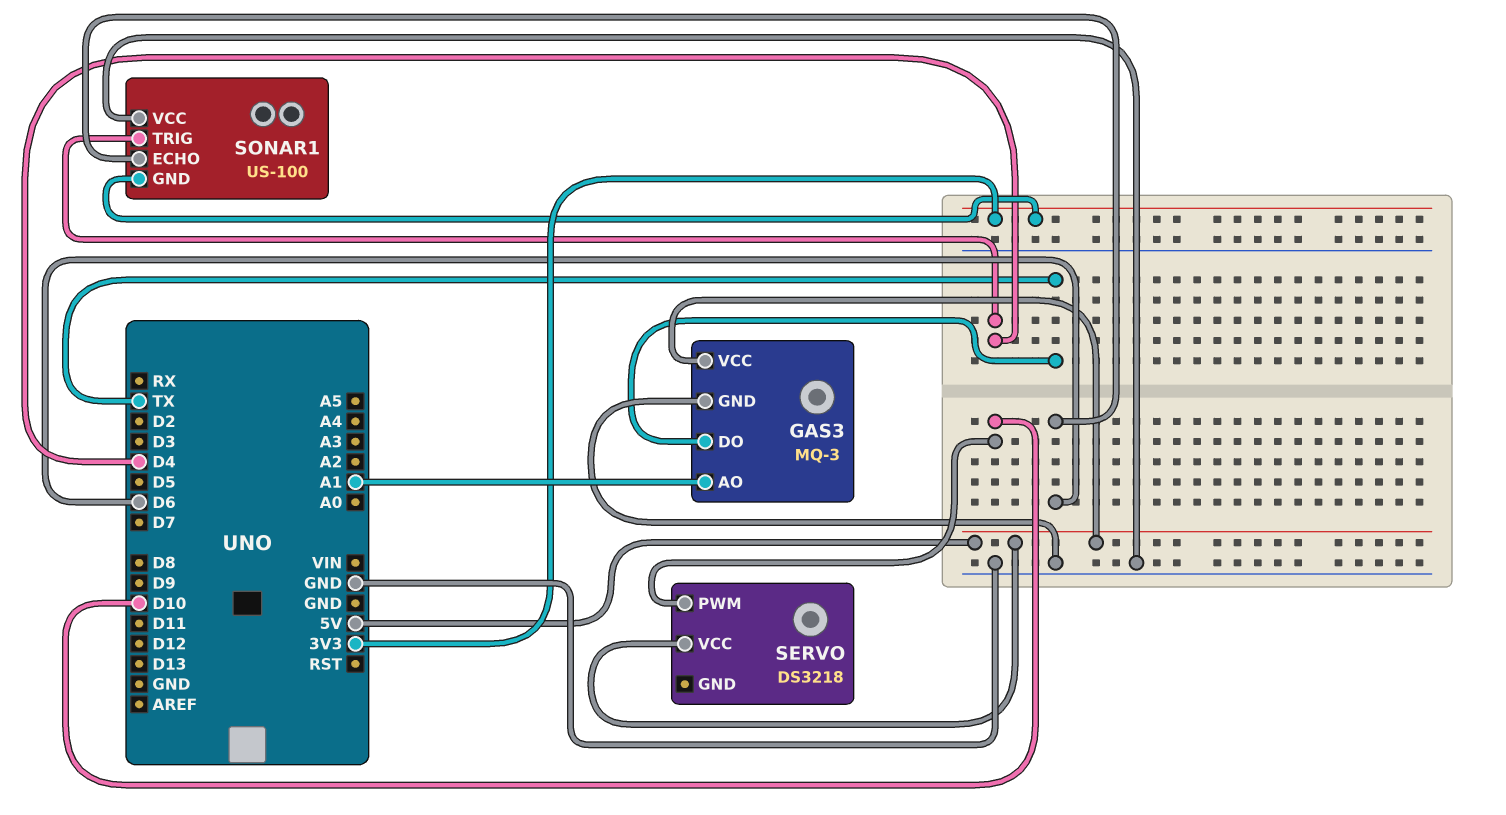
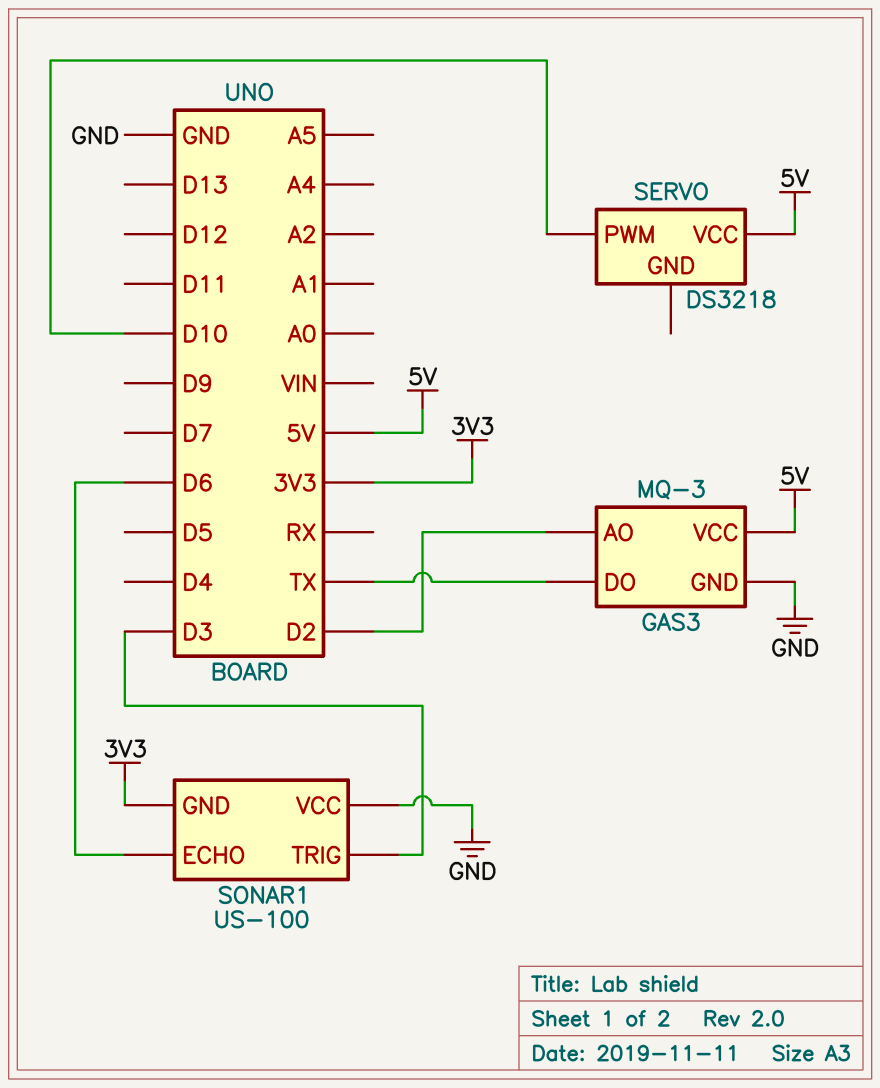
GAS3 pin AO: A1 -> D2
SONAR1 pin TRIG: D4 -> D3

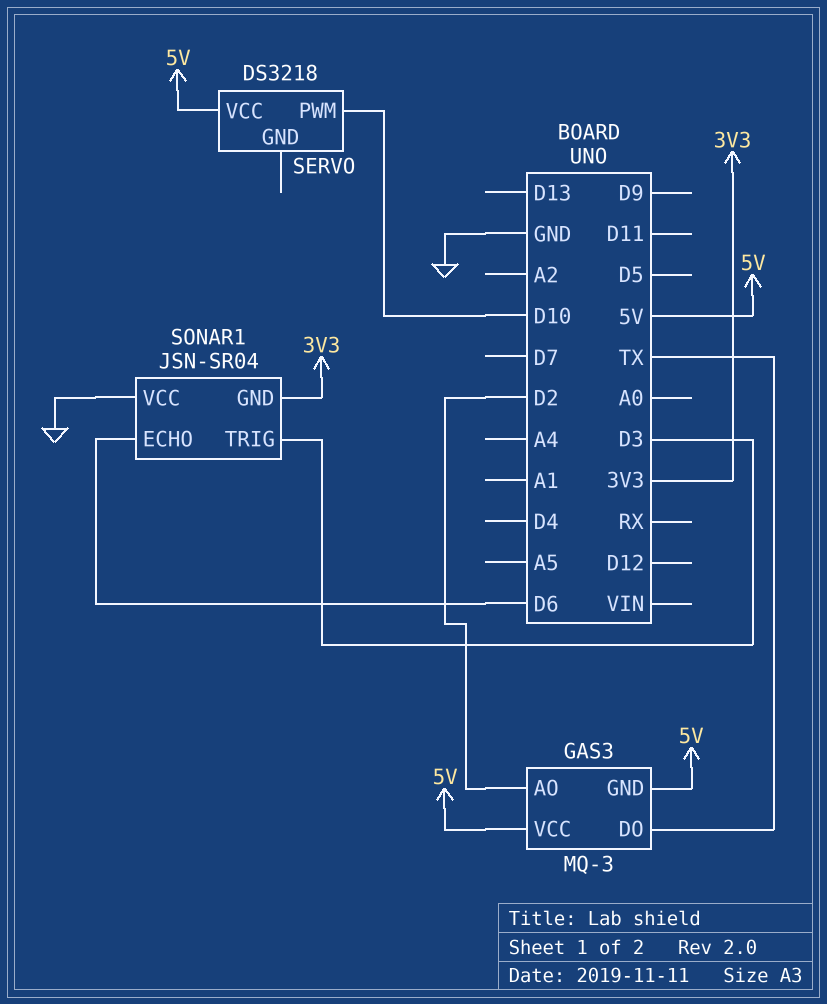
GAS3 pin GND: GND -> 5V
SONAR1: US-100 -> JSN-SR04

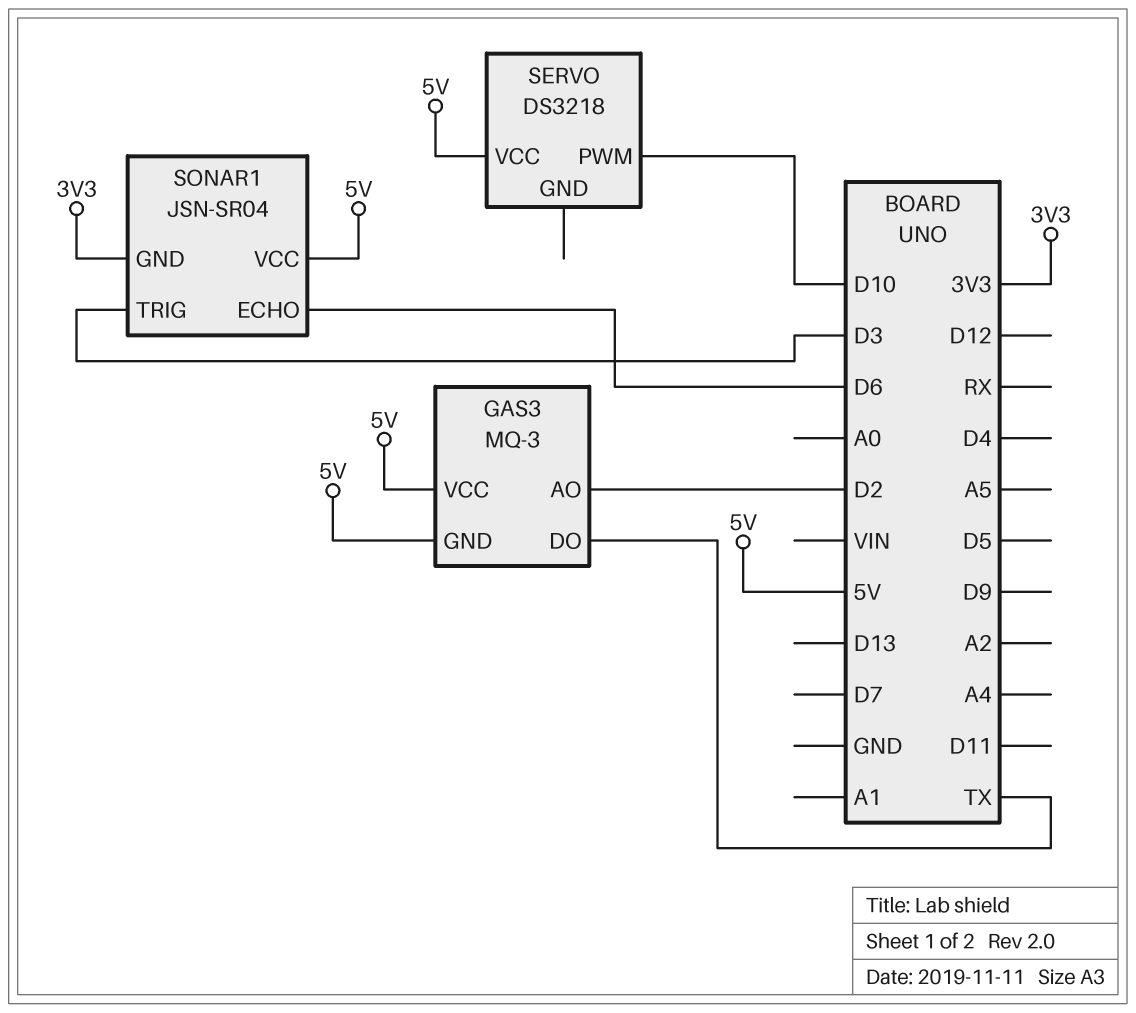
SONAR1 pin VCC: GND -> 5V

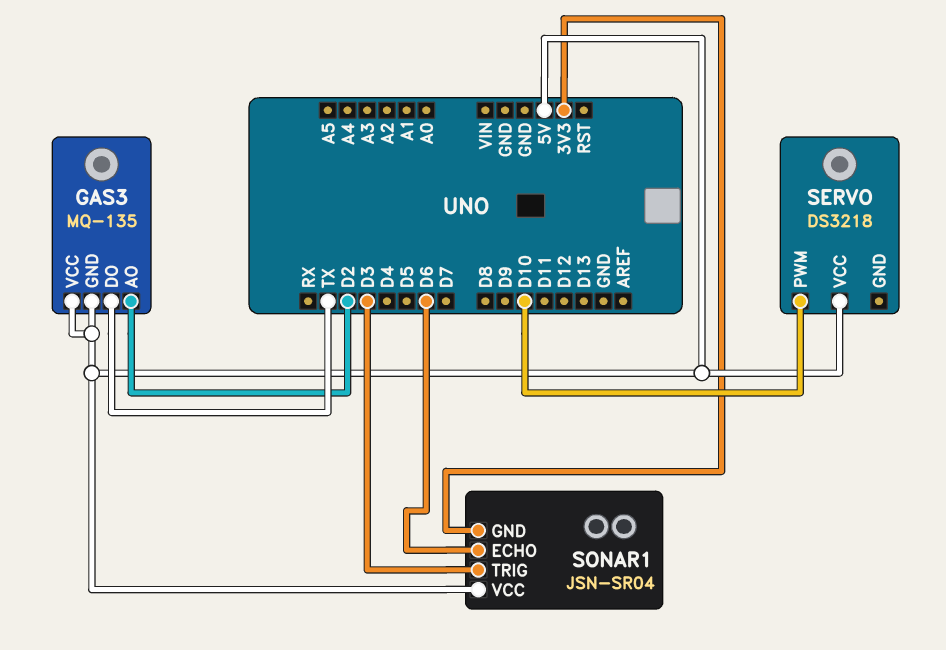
GAS3: MQ-3 -> MQ-135

